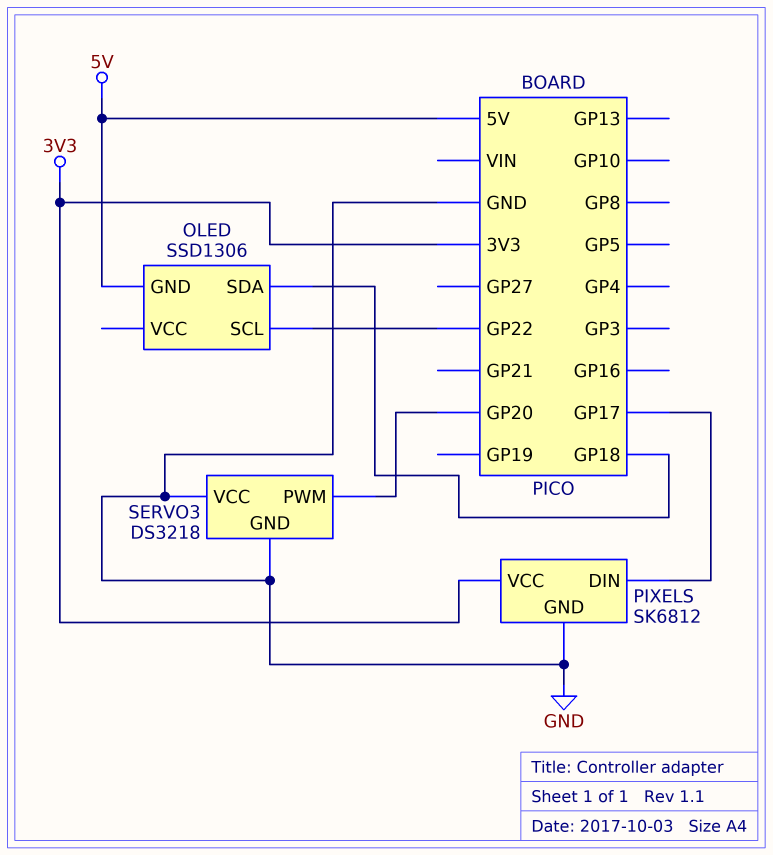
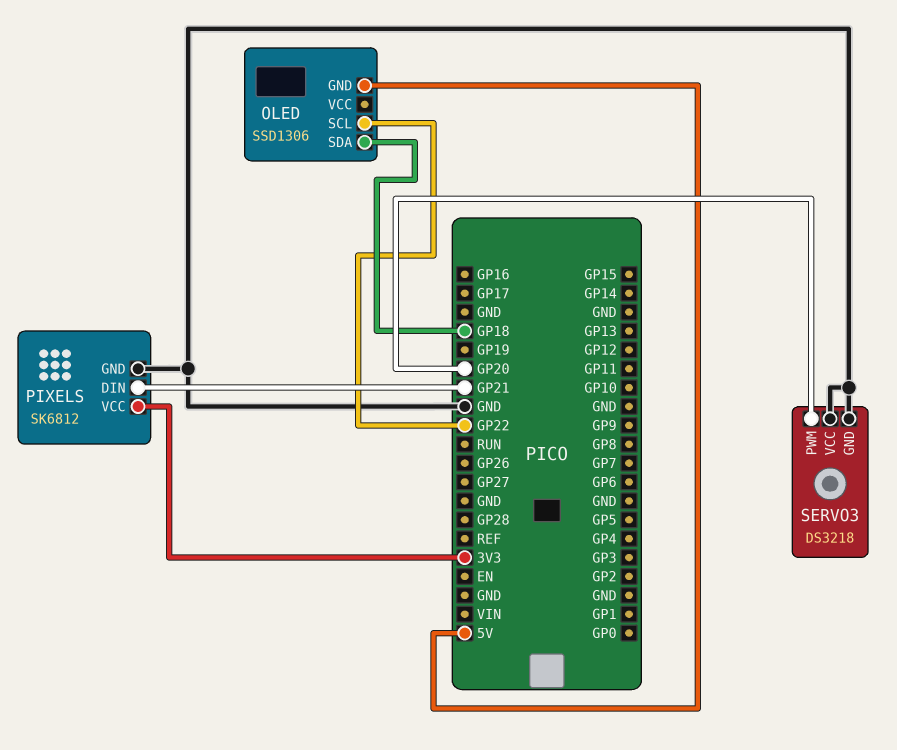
PIXELS pin DIN: GP17 -> GP21

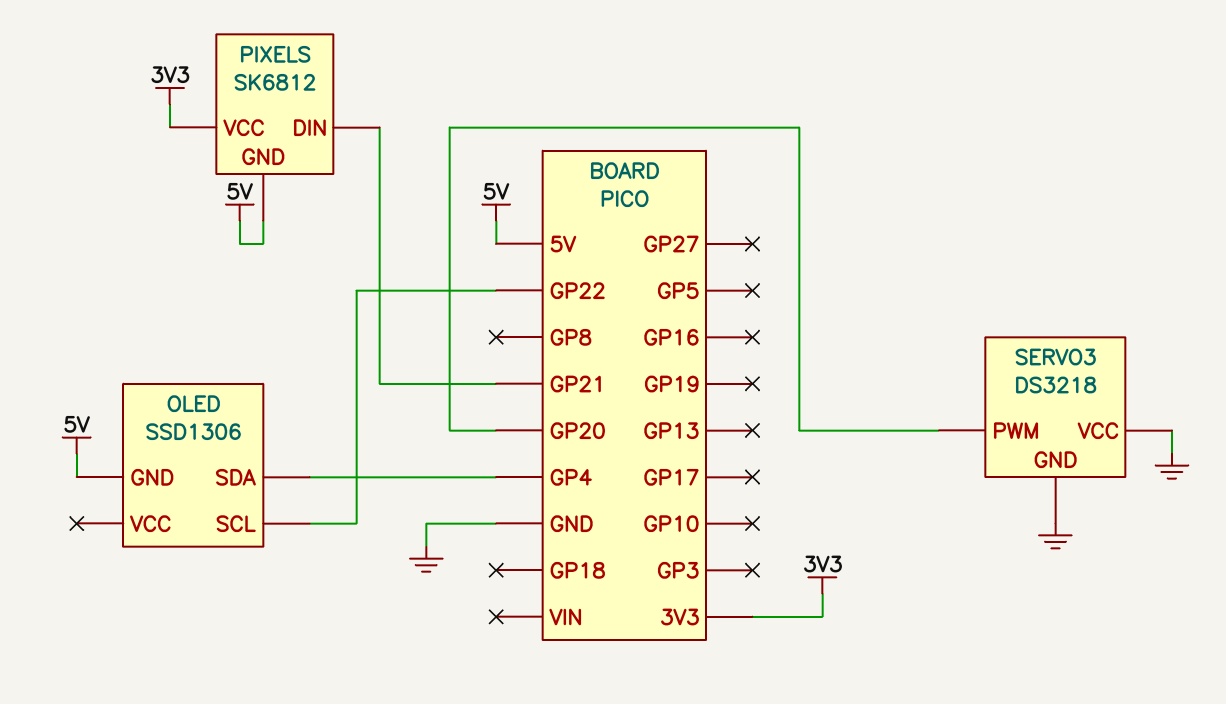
OLED pin SDA: GP18 -> GP4
PIXELS pin GND: GND -> 5V

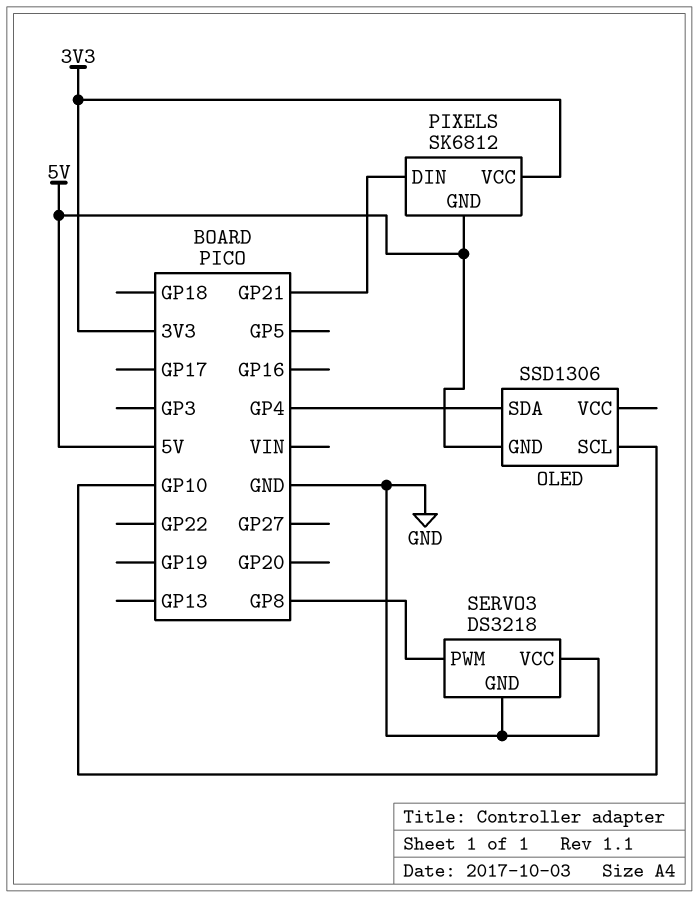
OLED pin SCL: GP22 -> GP10
SERVO3 pin PWM: GP20 -> GP8

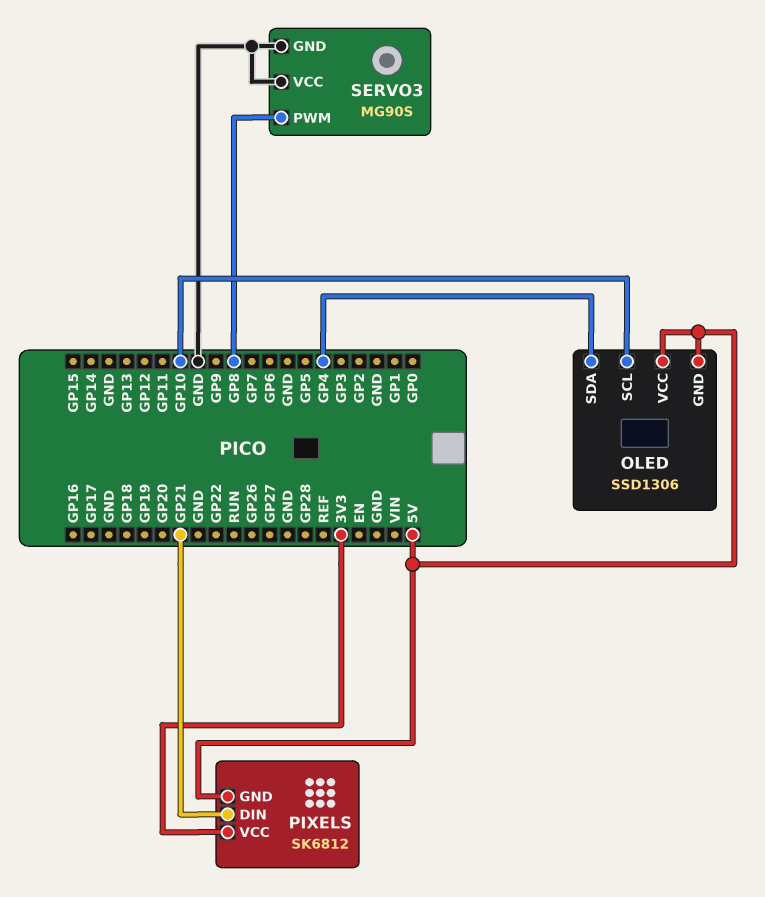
OLED pin VCC: none -> 5V
SERVO3: DS3218 -> MG90S

